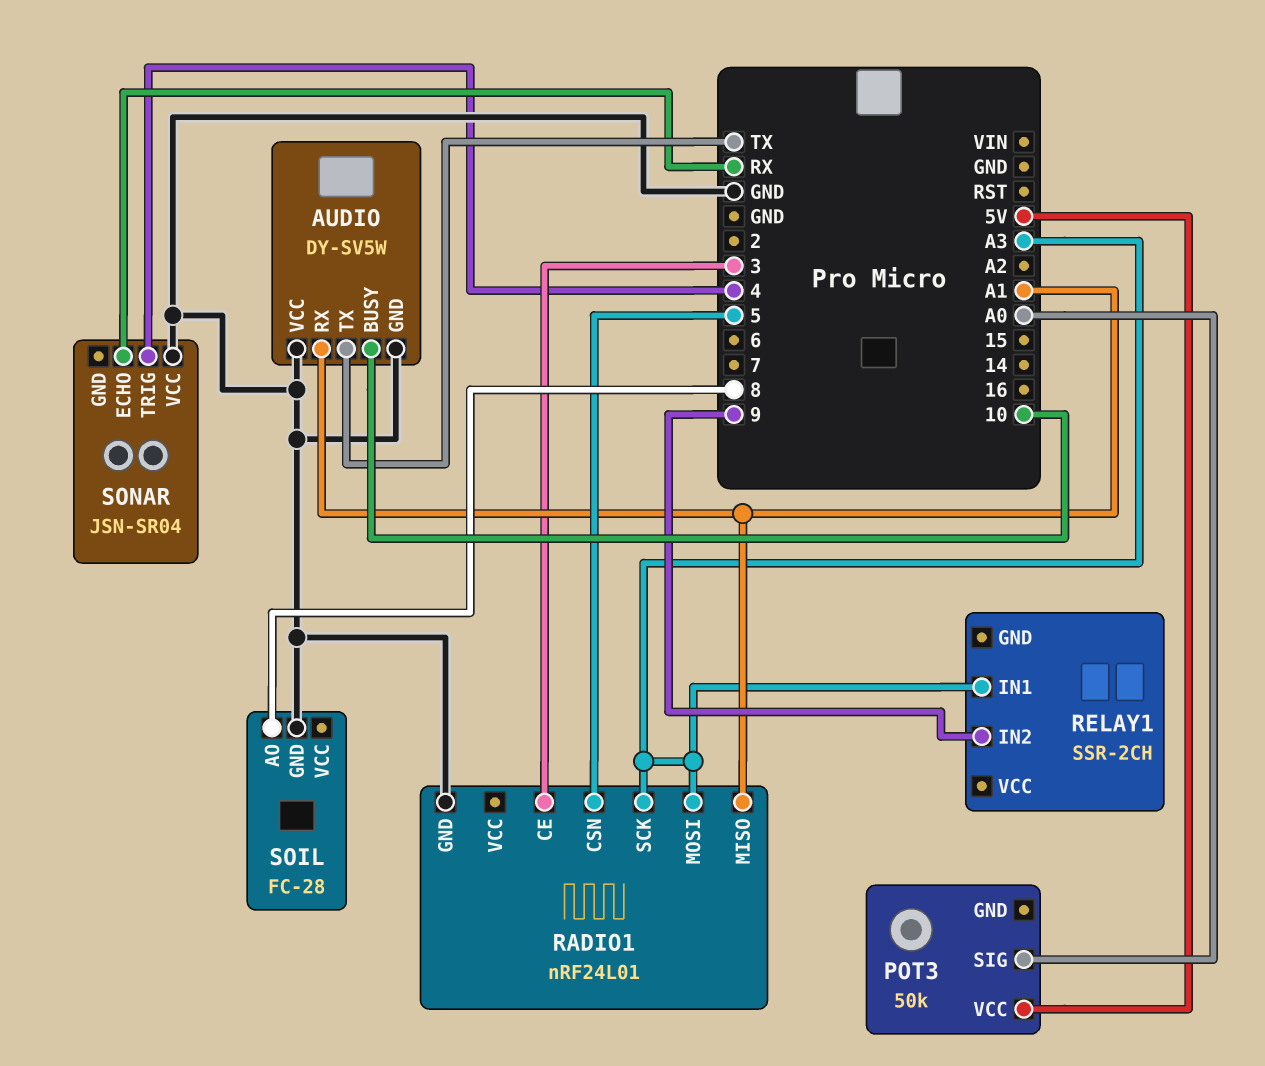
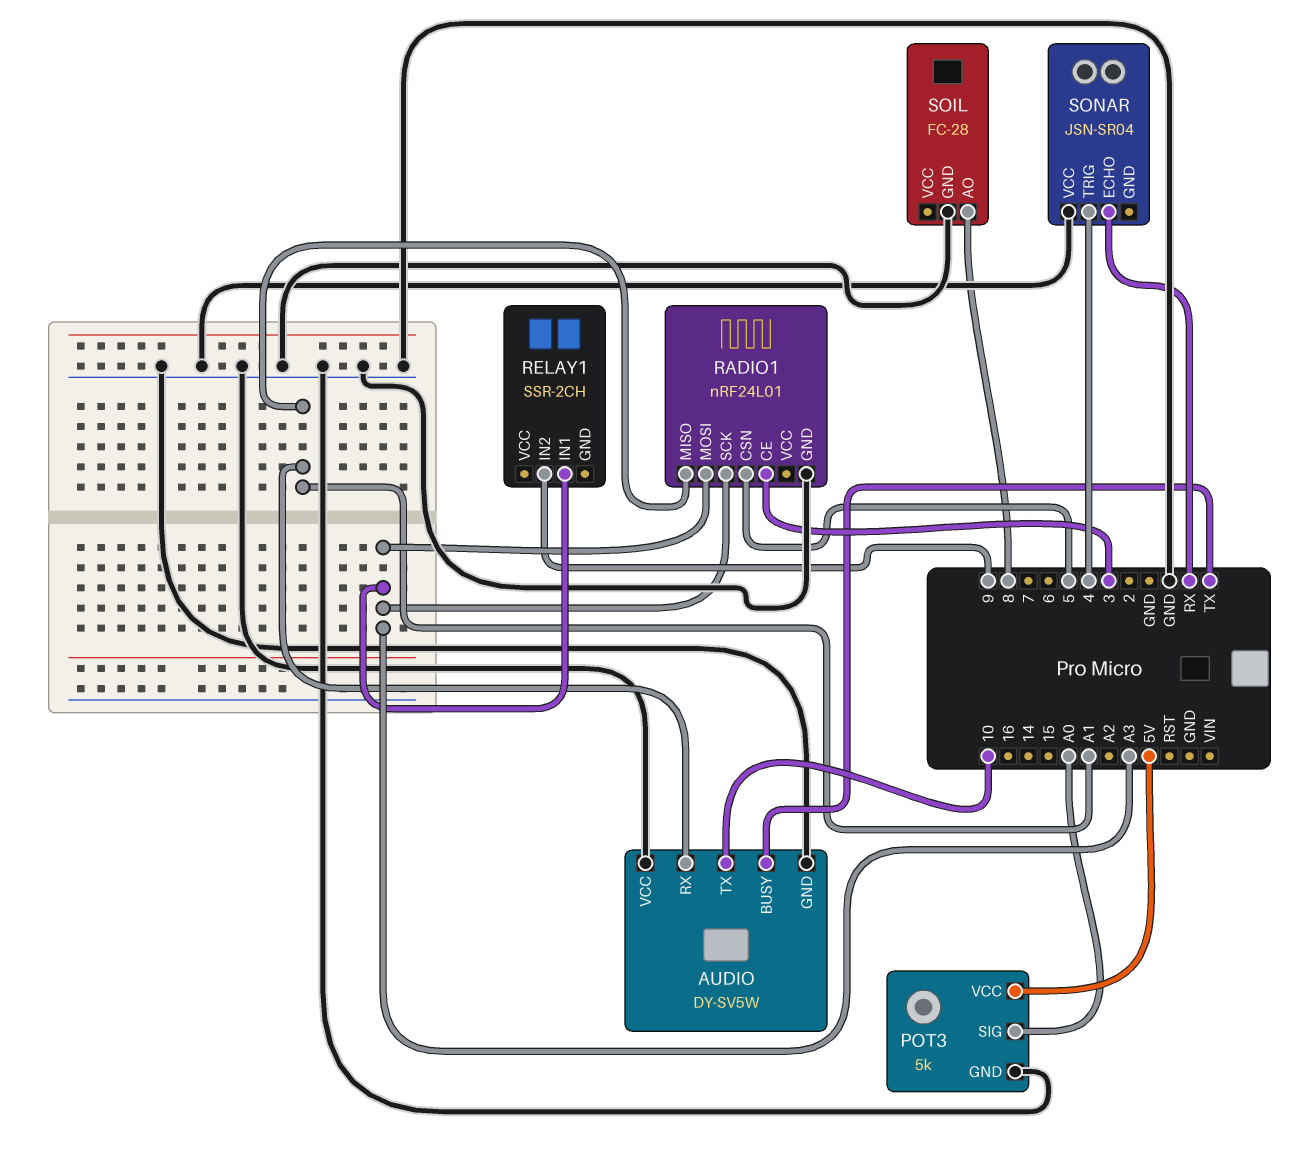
AUDIO pin BUSY: 10 -> TX
AUDIO pin TX: TX -> 10
POT3: 50k -> 5k
POT3 pin GND: none -> GND

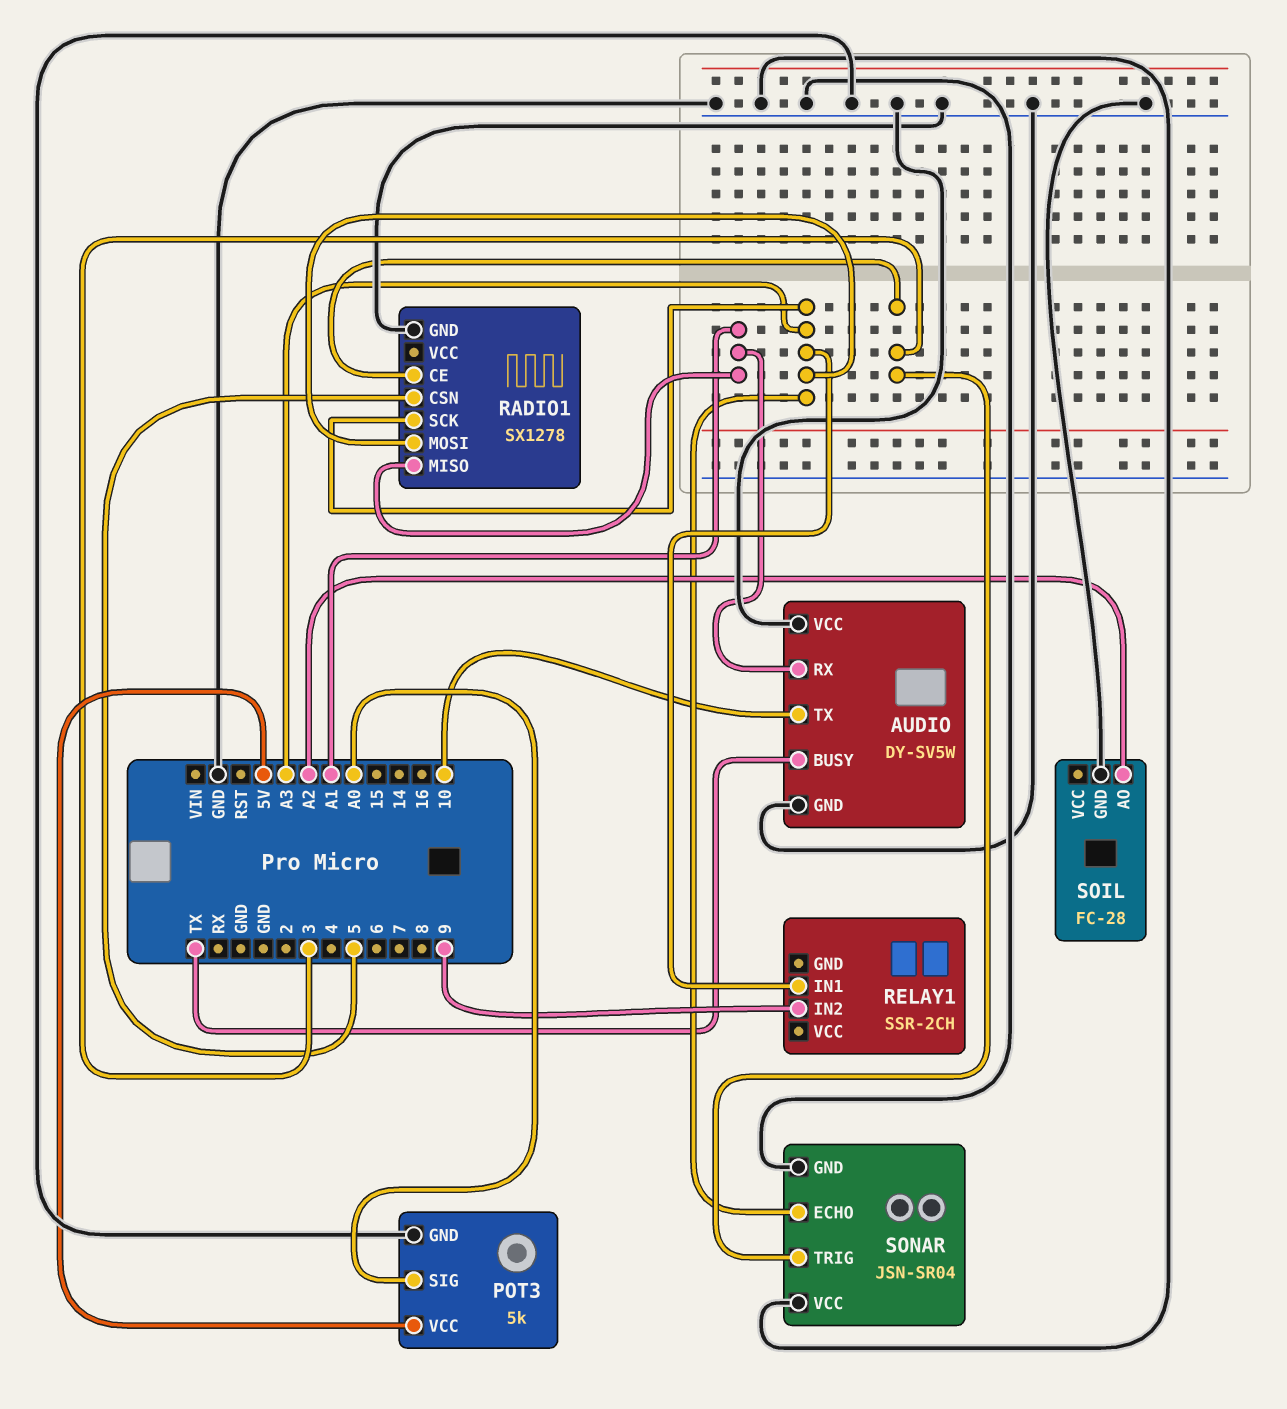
RADIO1: nRF24L01 -> SX1278
SOIL pin AO: 8 -> A2
SONAR pin ECHO: RX -> A3
SONAR pin GND: none -> GND
SONAR pin TRIG: 4 -> 3

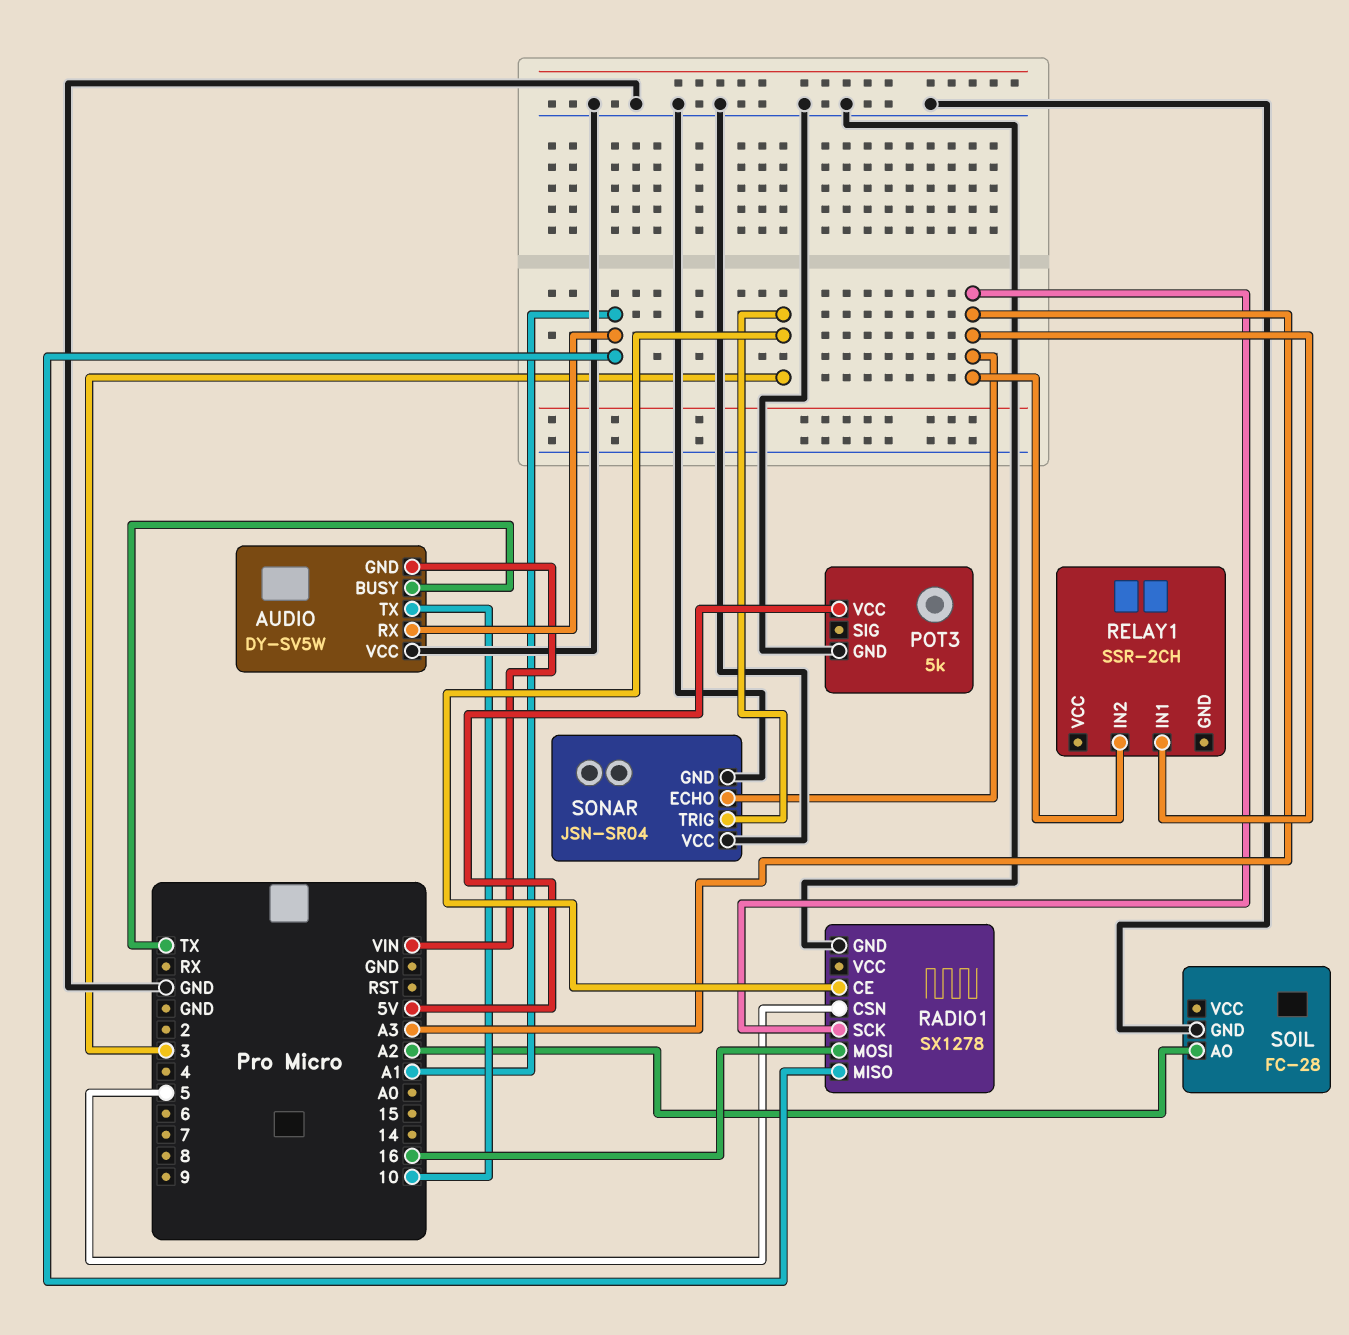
AUDIO pin GND: GND -> VIN
POT3 pin SIG: A0 -> none
RADIO1 pin MOSI: A3 -> 16
RELAY1 pin IN2: 9 -> A3

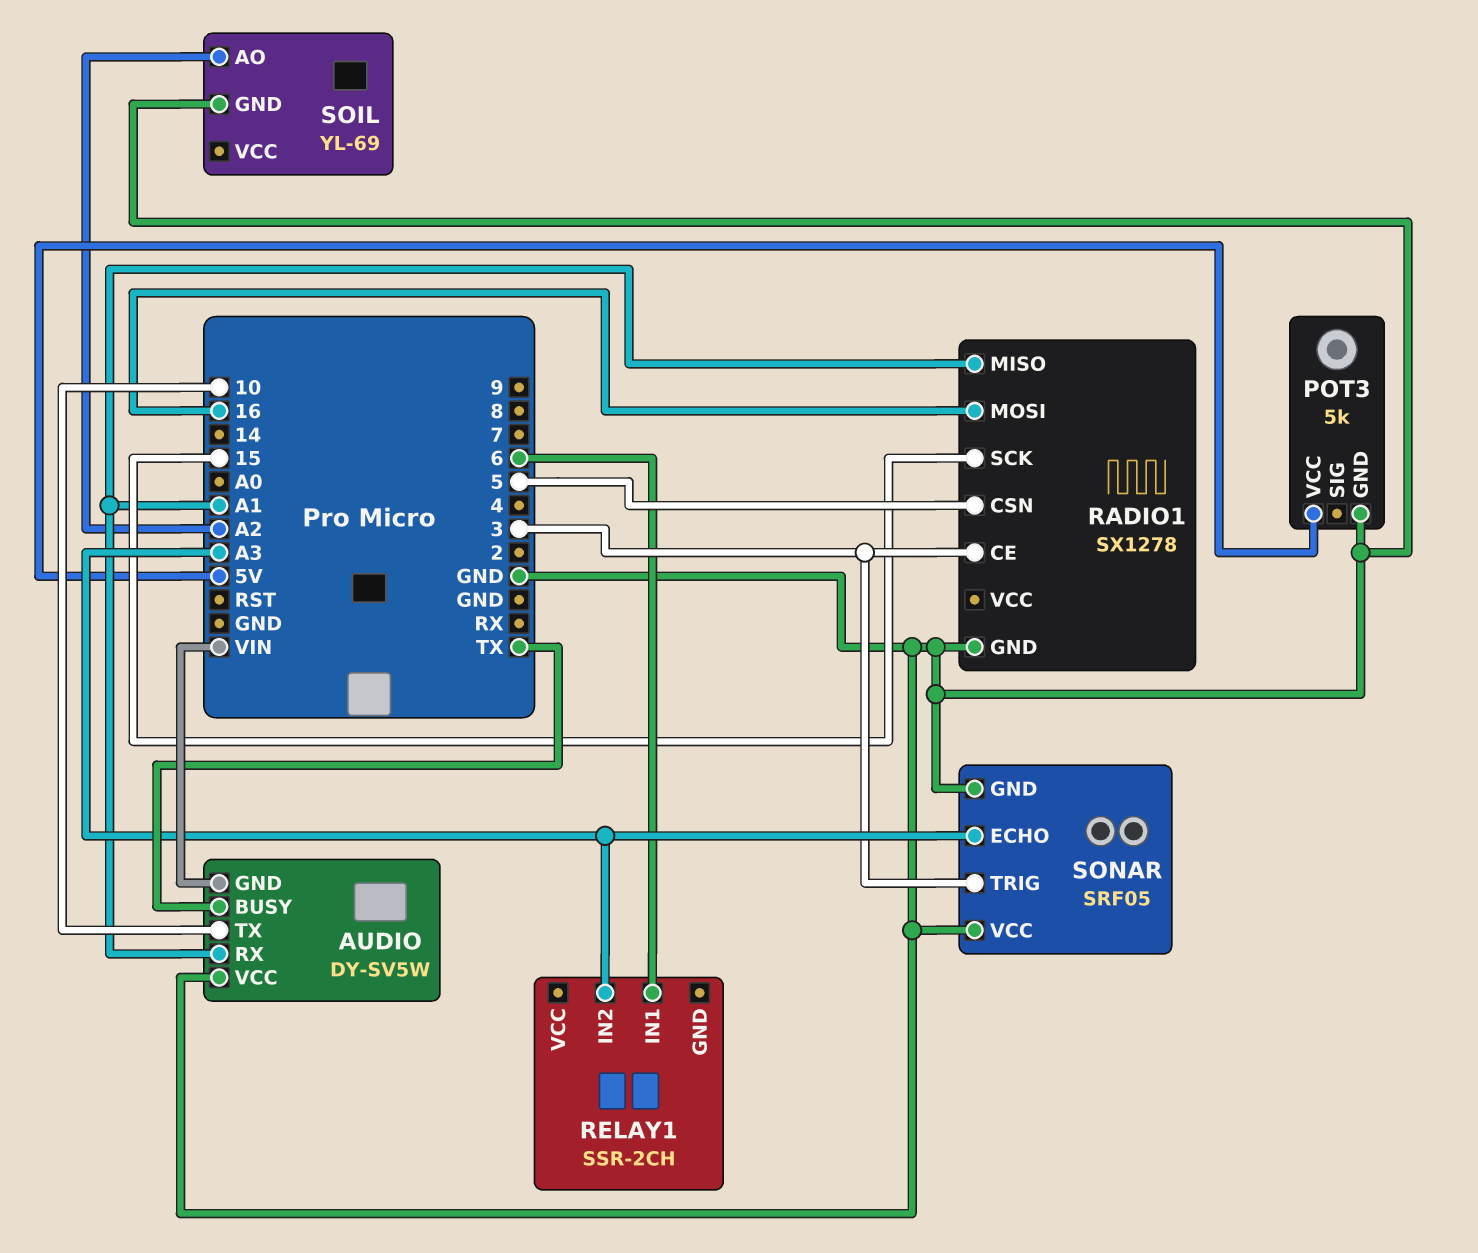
RADIO1 pin SCK: A3 -> 15
RELAY1 pin IN1: A3 -> 6
SOIL: FC-28 -> YL-69
SONAR: JSN-SR04 -> SRF05

